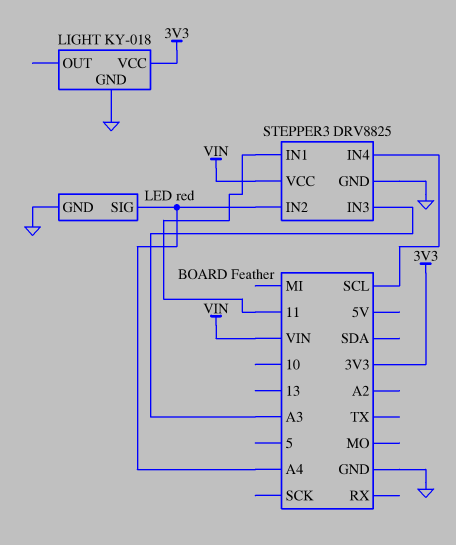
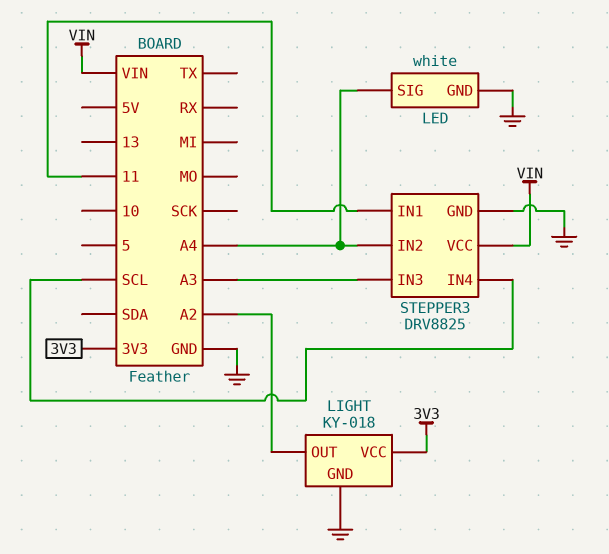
LED: red -> white
LIGHT pin OUT: none -> A2

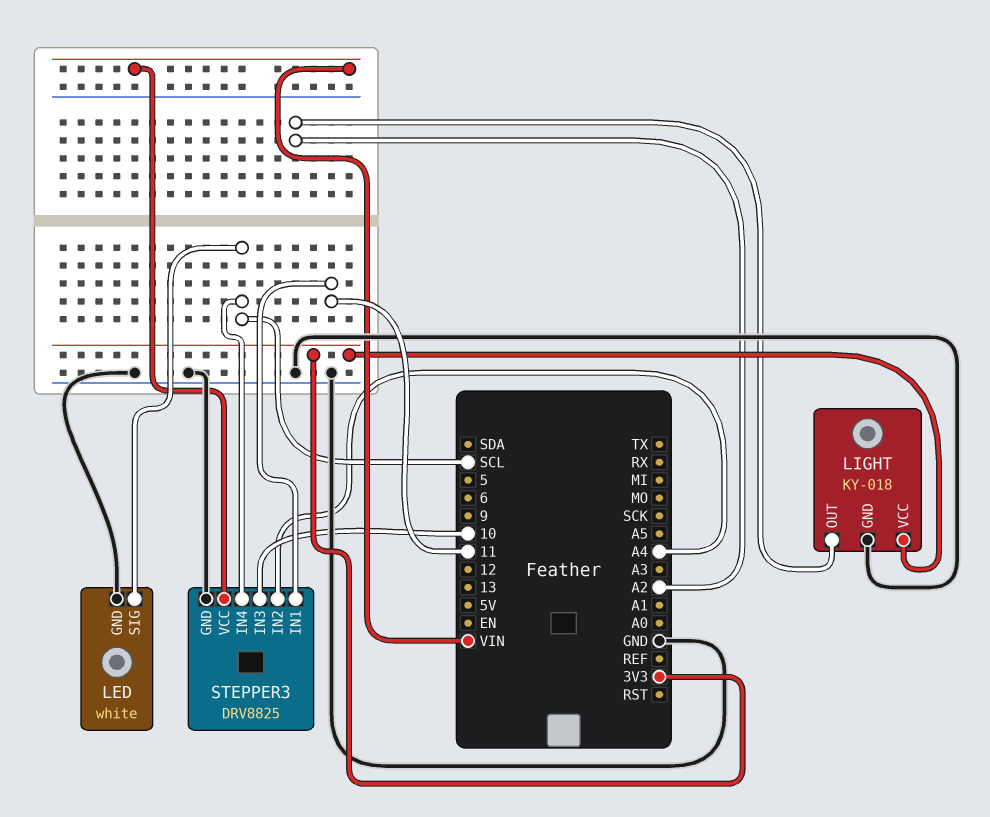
LED pin SIG: A4 -> SCL
STEPPER3 pin IN3: A3 -> 10

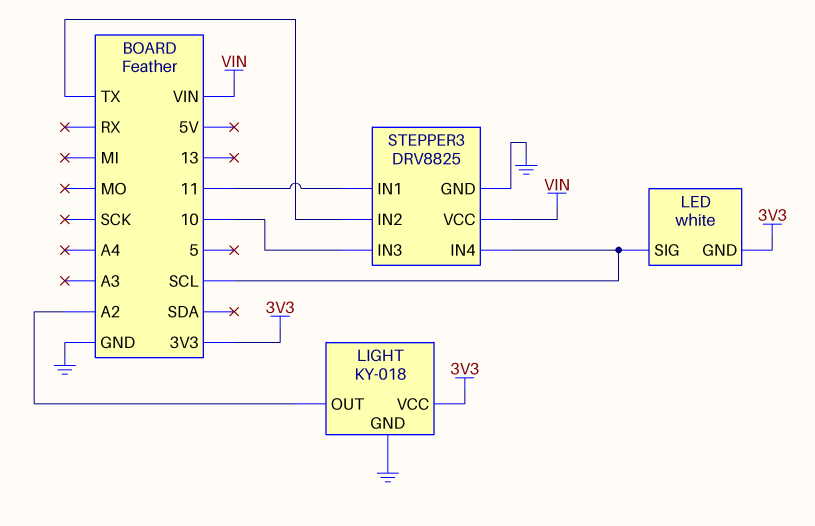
LED pin GND: GND -> 3V3
STEPPER3 pin IN2: A4 -> TX

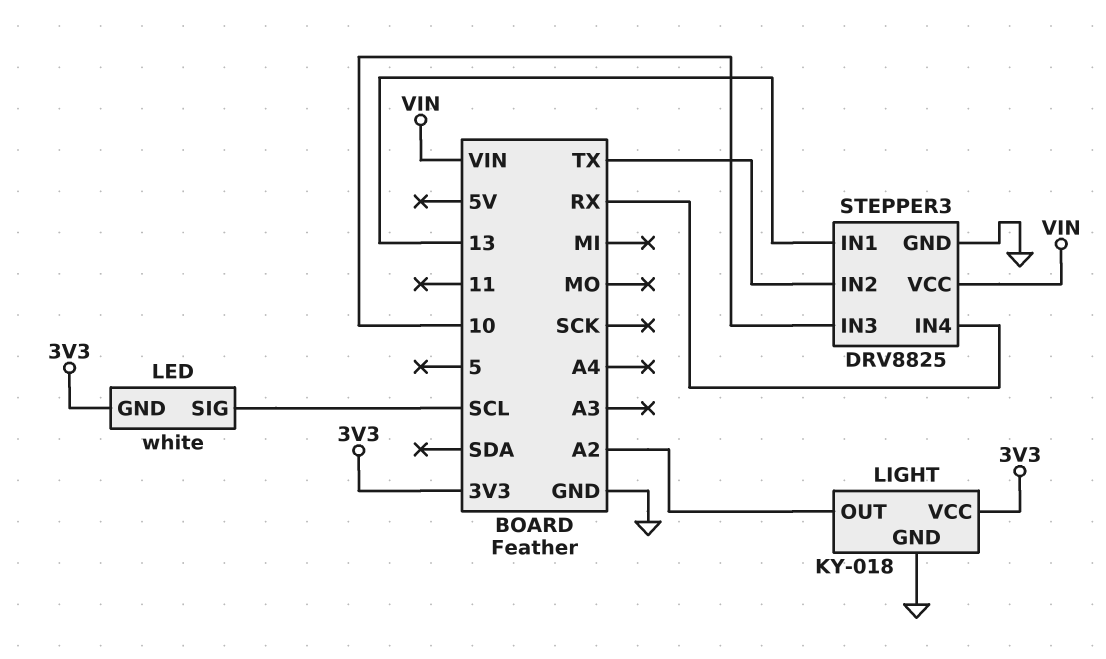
STEPPER3 pin IN1: 11 -> 13
STEPPER3 pin IN4: SCL -> RX

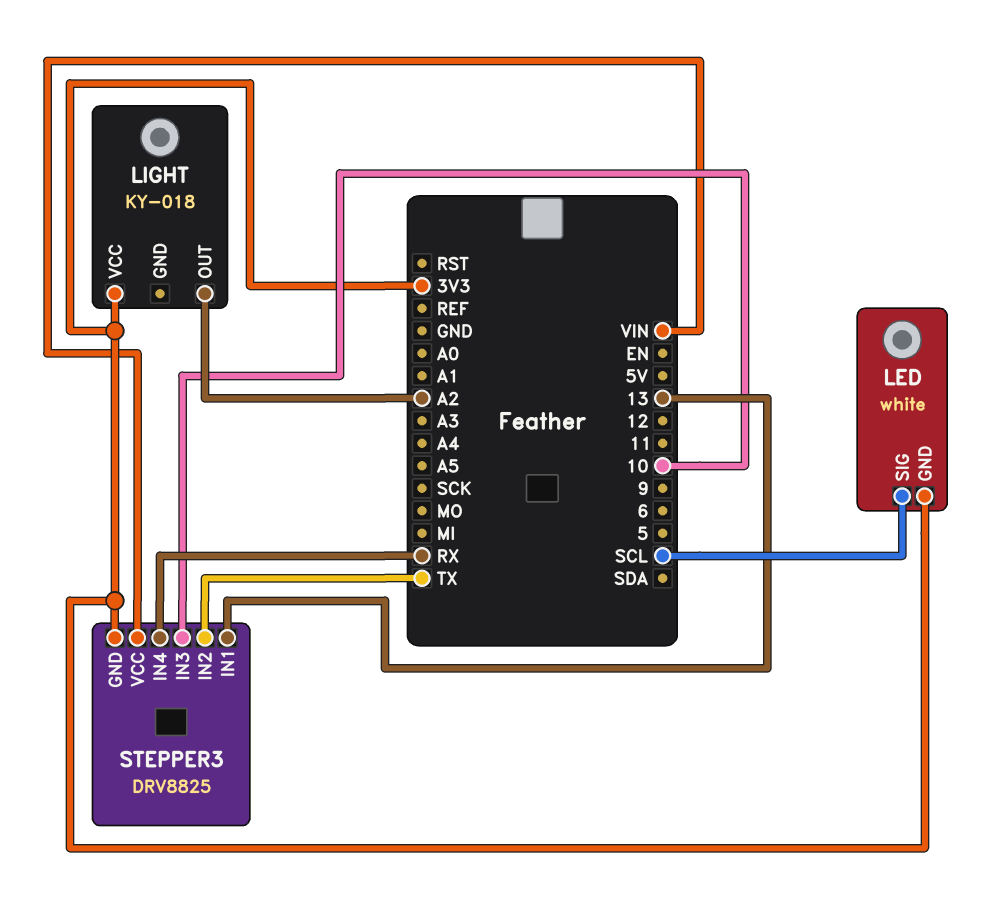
LIGHT pin GND: GND -> none
STEPPER3 pin GND: GND -> 3V3

